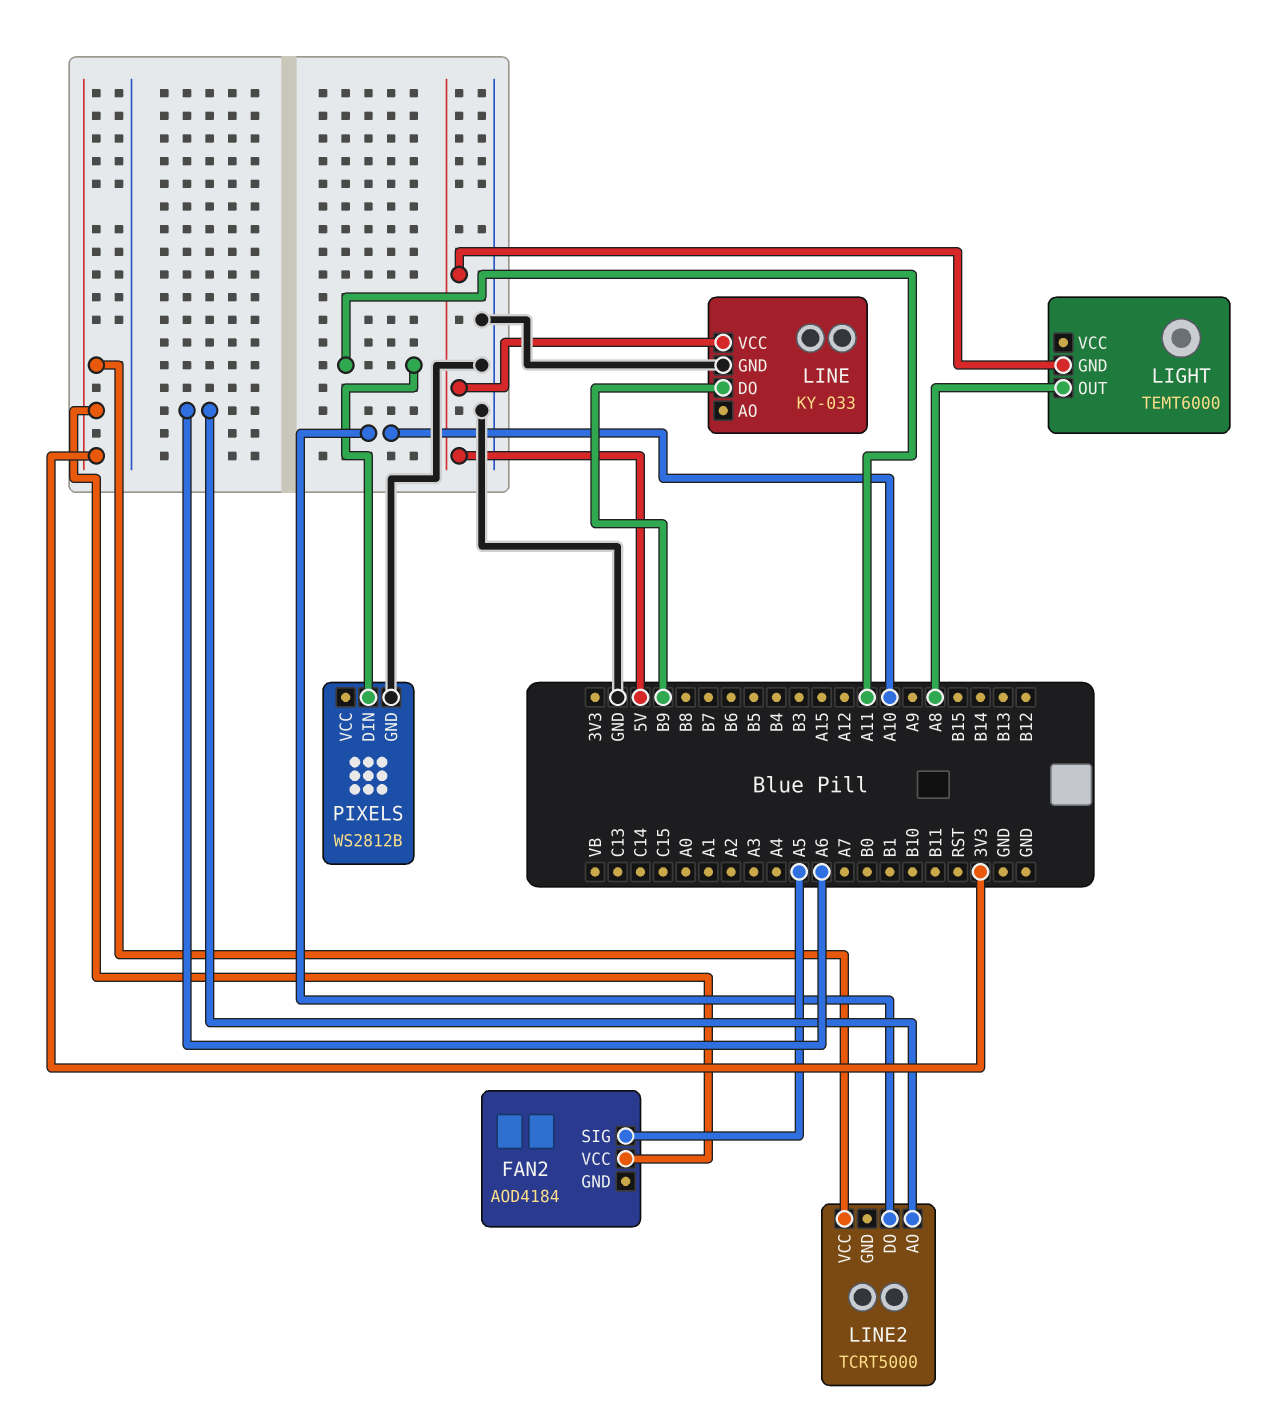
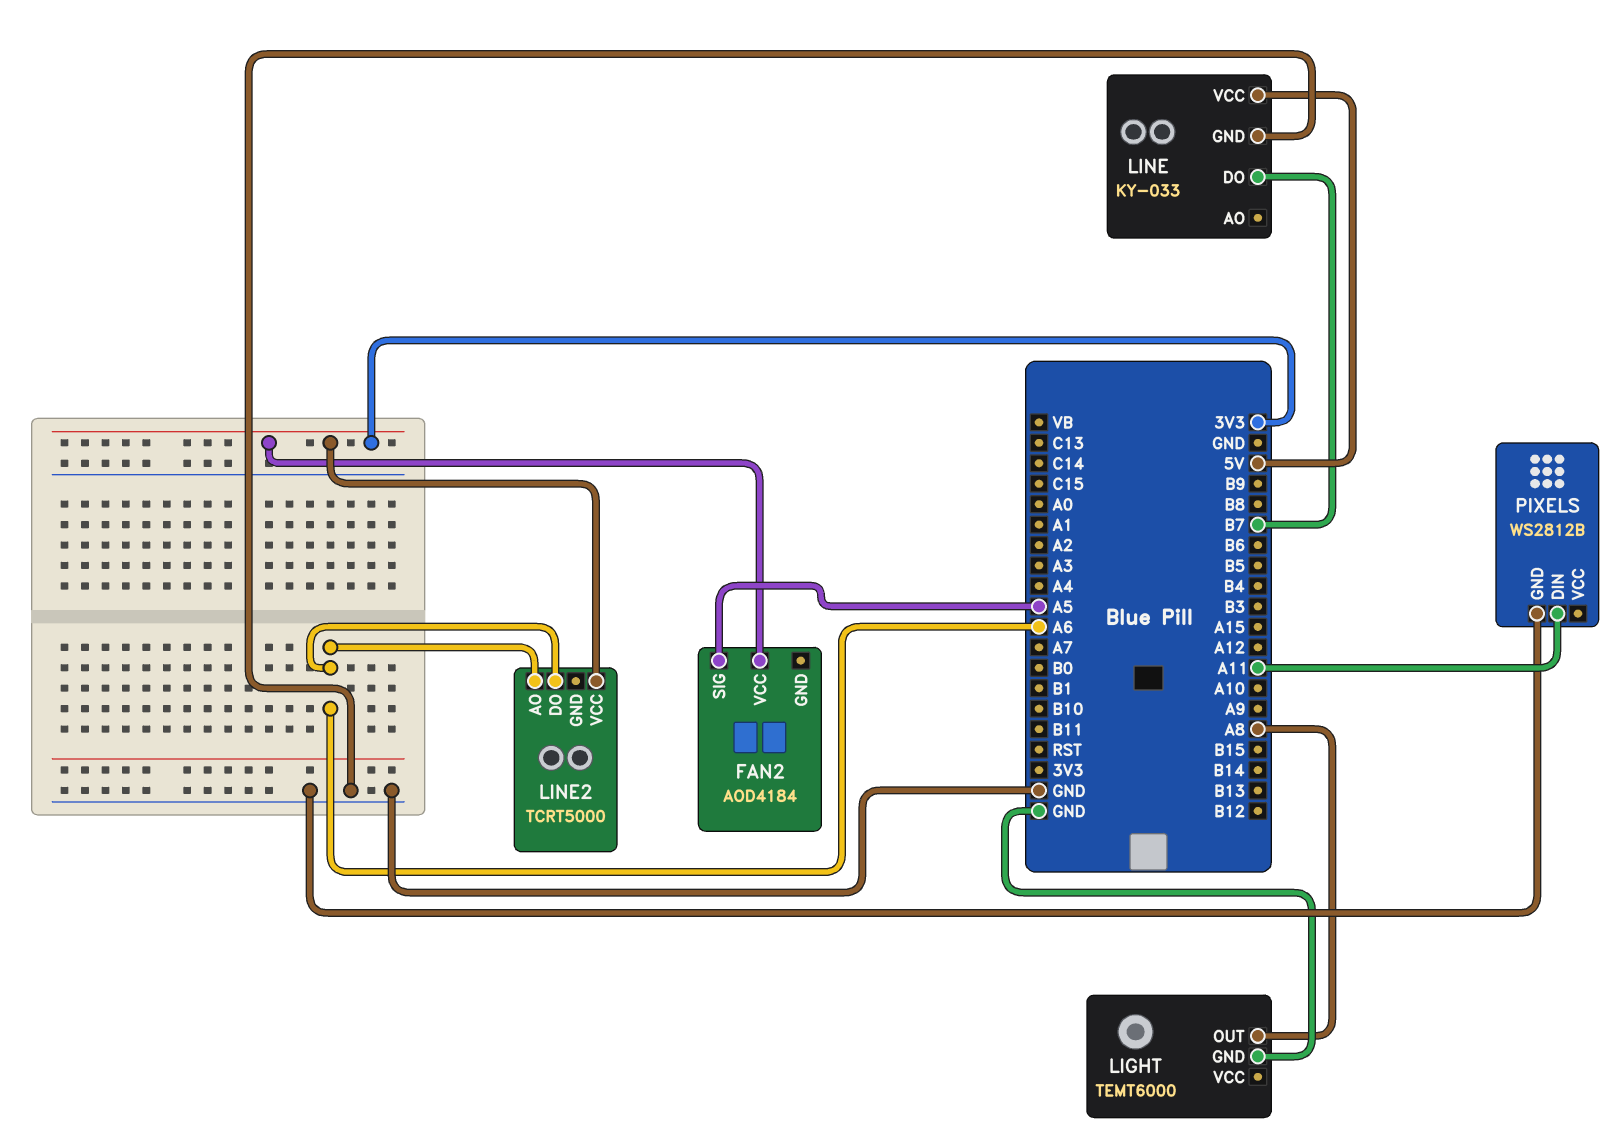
LIGHT pin GND: 5V -> GND
LINE pin DO: B9 -> B7
LINE2 pin DO: A10 -> A6

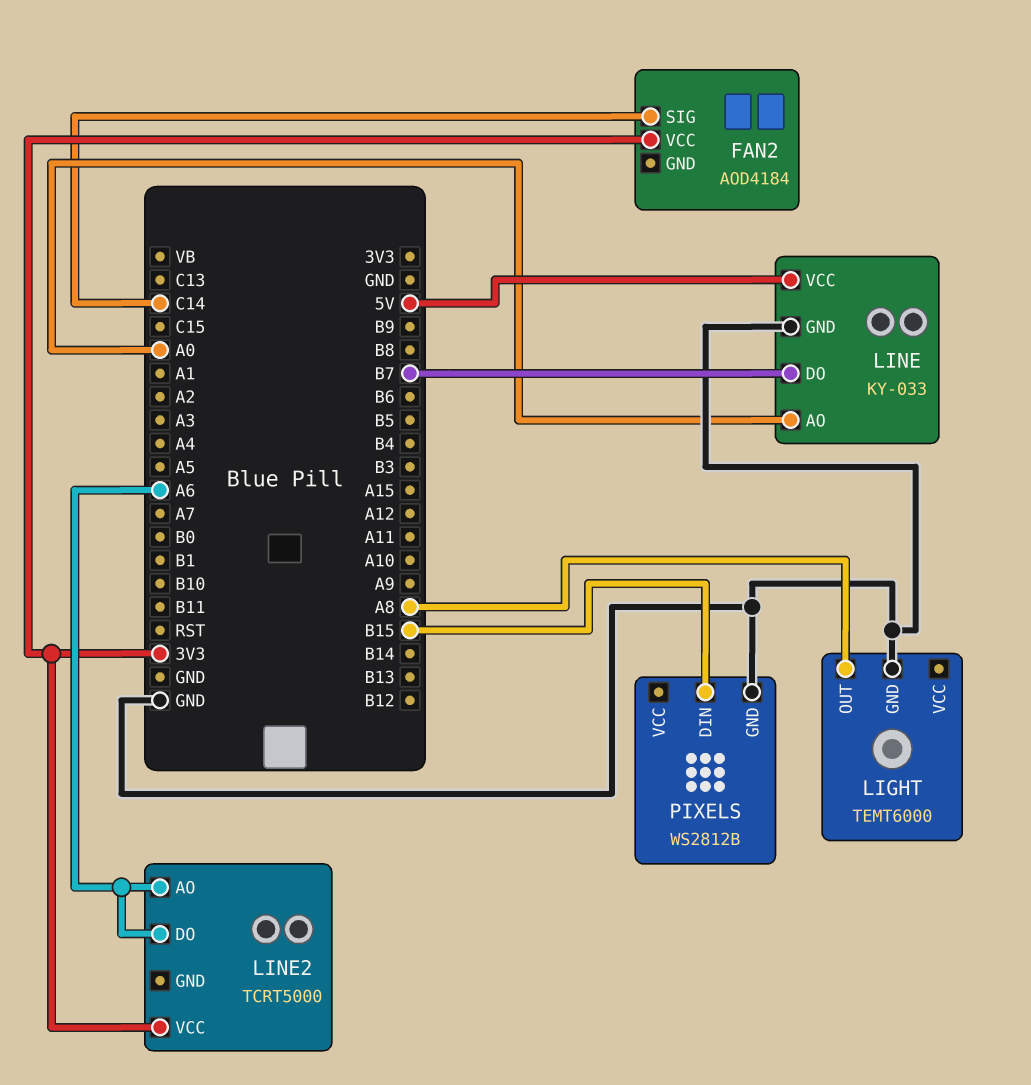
FAN2 pin SIG: A5 -> C14
LINE pin AO: none -> A0
PIXELS pin DIN: A11 -> B15

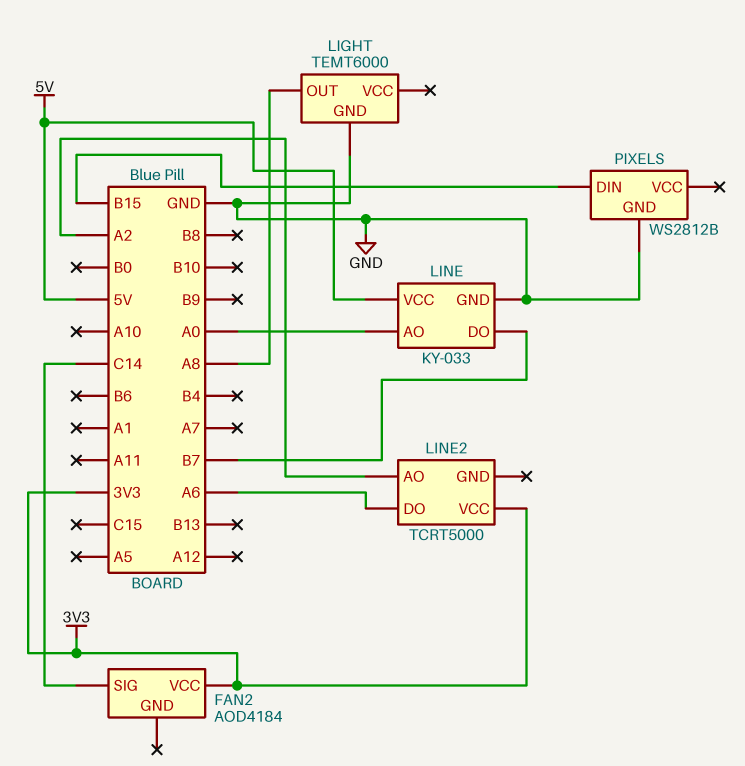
LINE2 pin AO: A6 -> A2

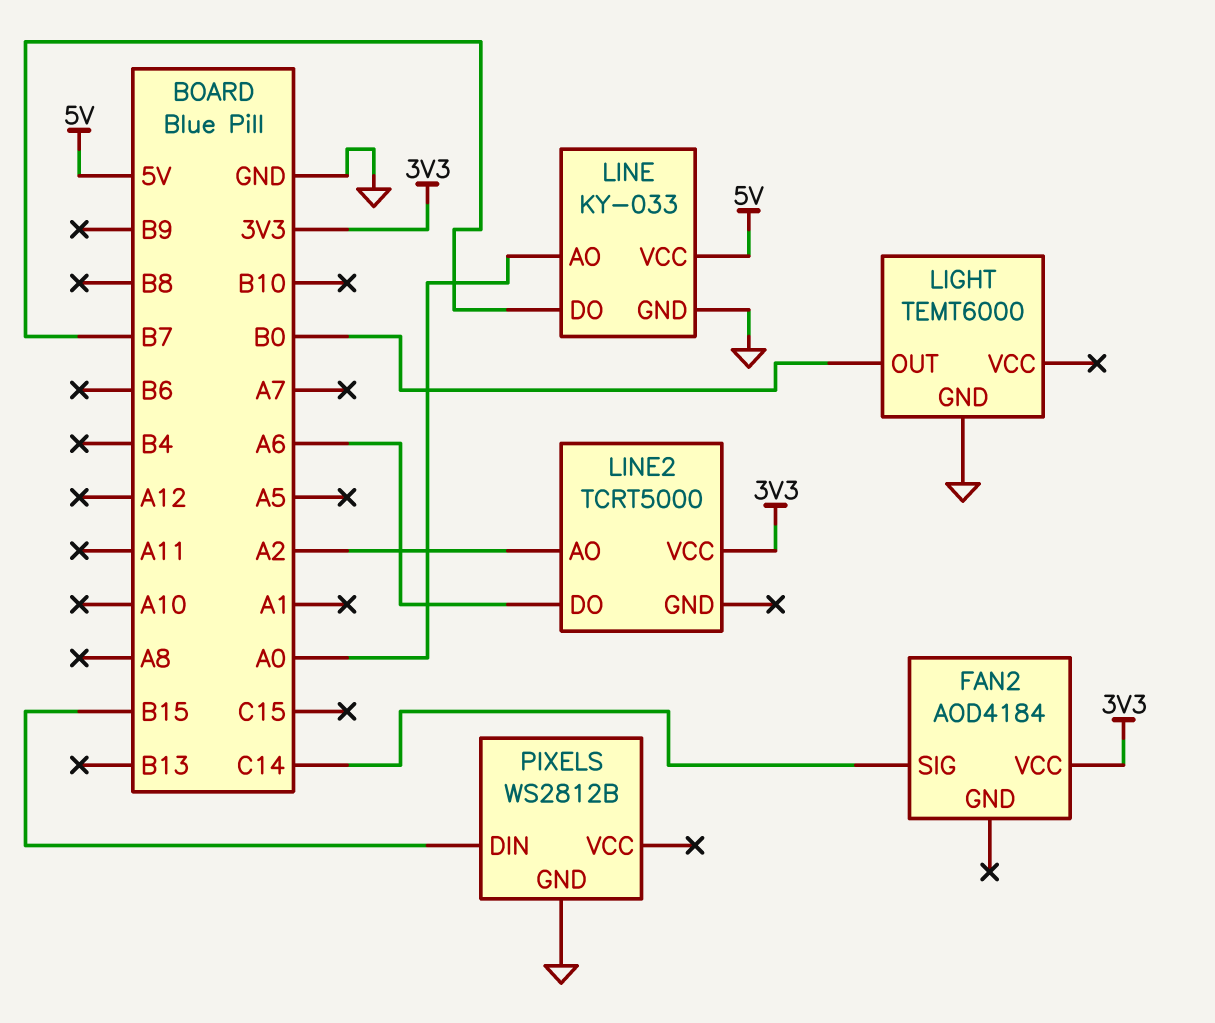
LIGHT pin OUT: A8 -> B0

